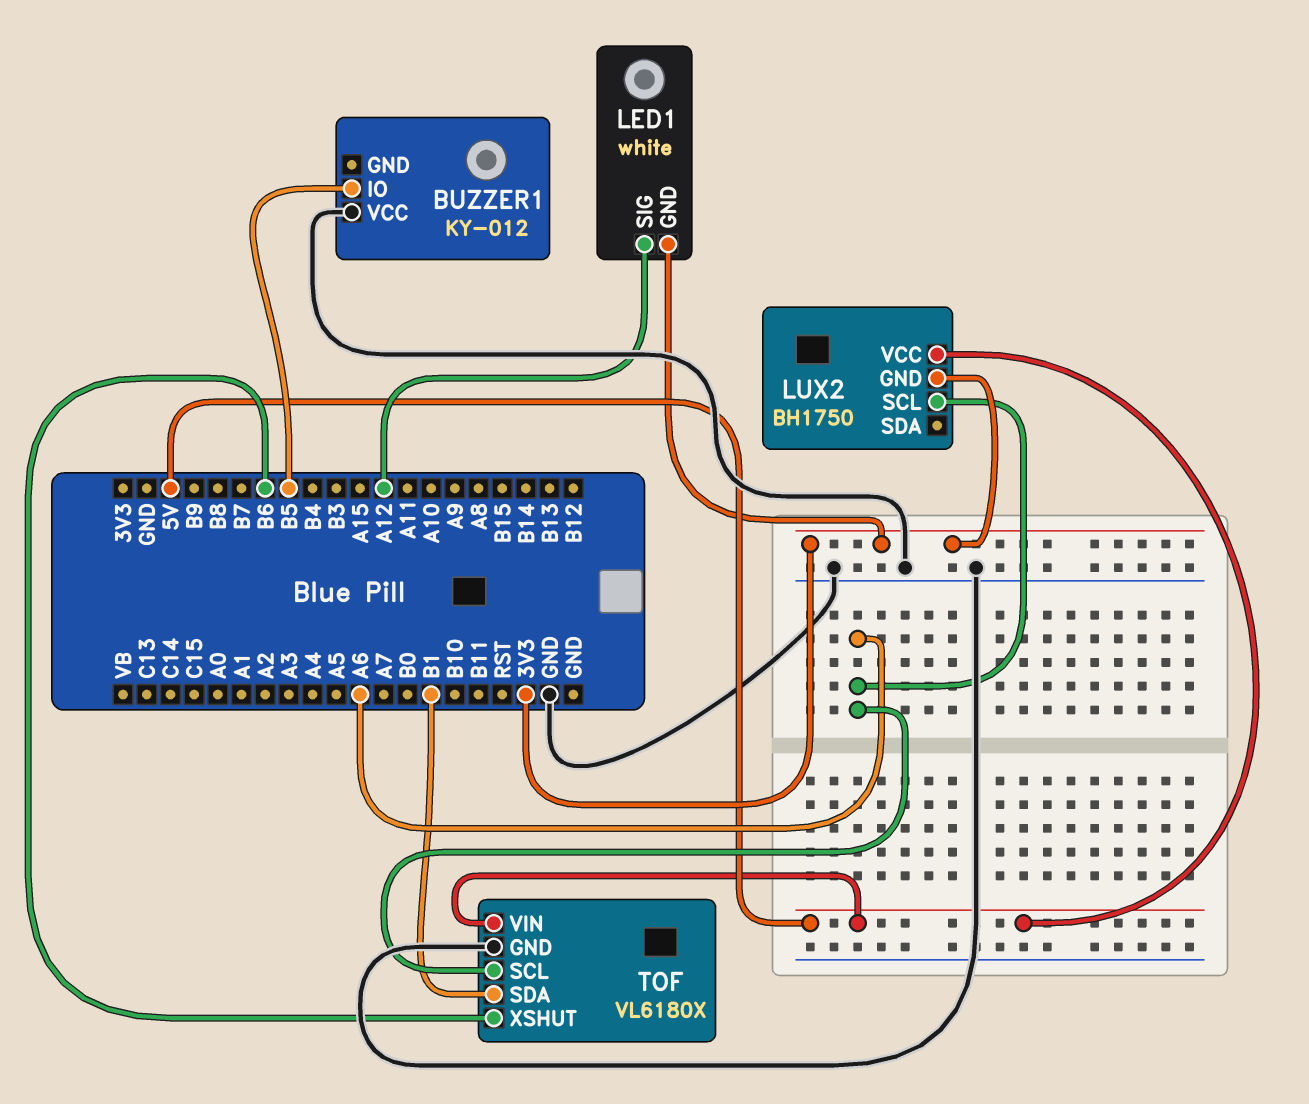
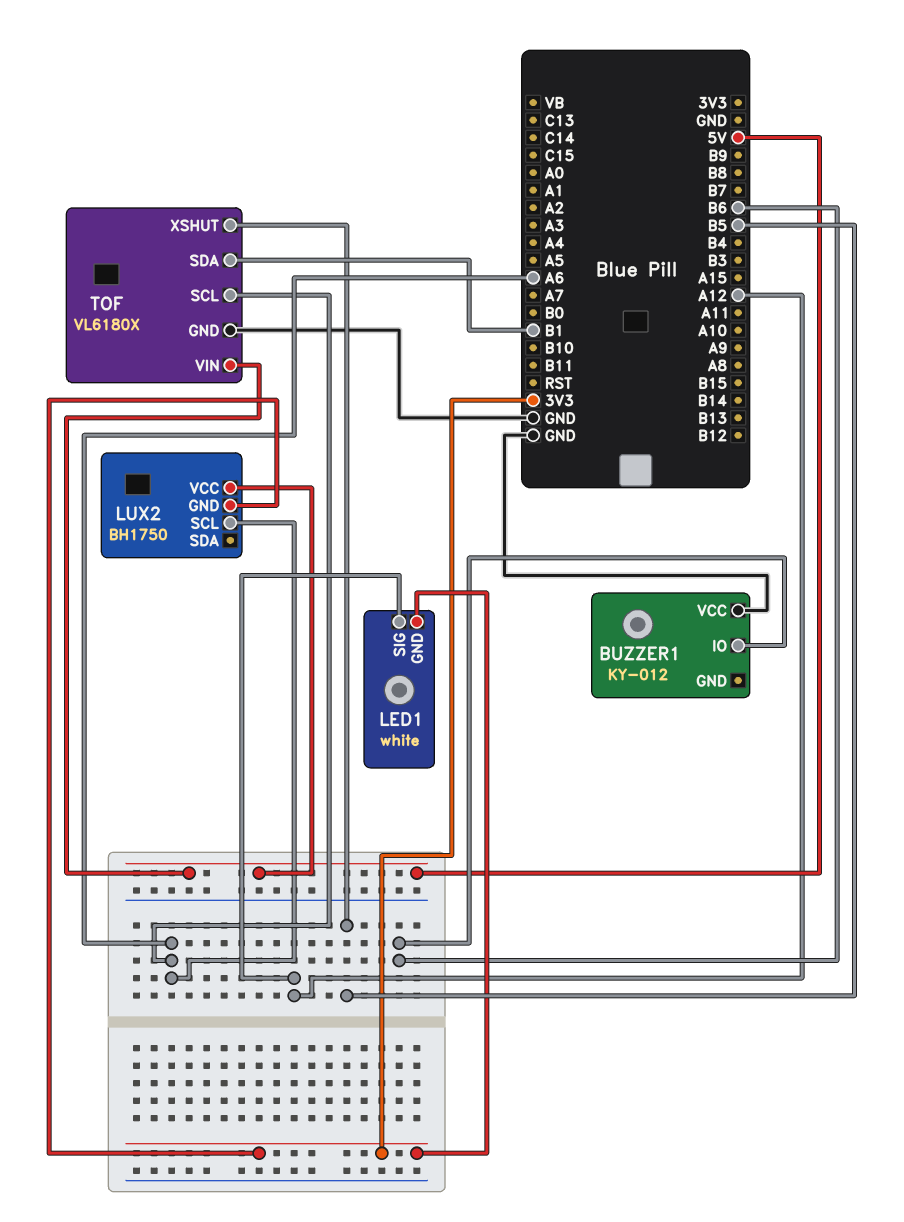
BUZZER1 pin IO: B5 -> B6
TOF pin XSHUT: B6 -> B5

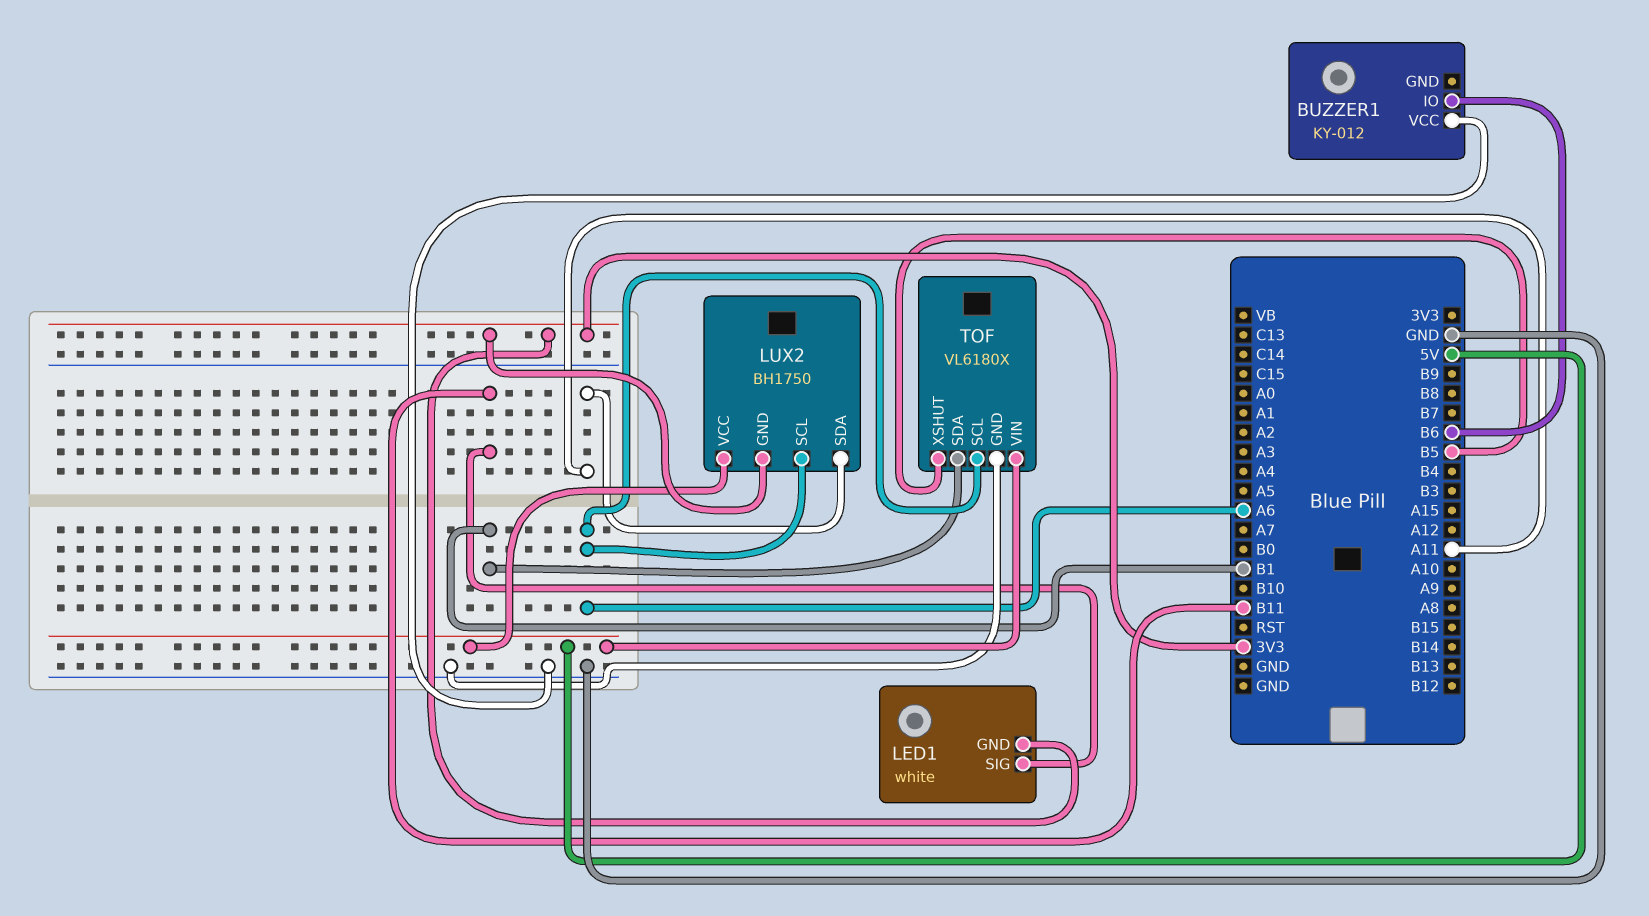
LED1 pin SIG: A12 -> B11
LUX2 pin SDA: none -> A11

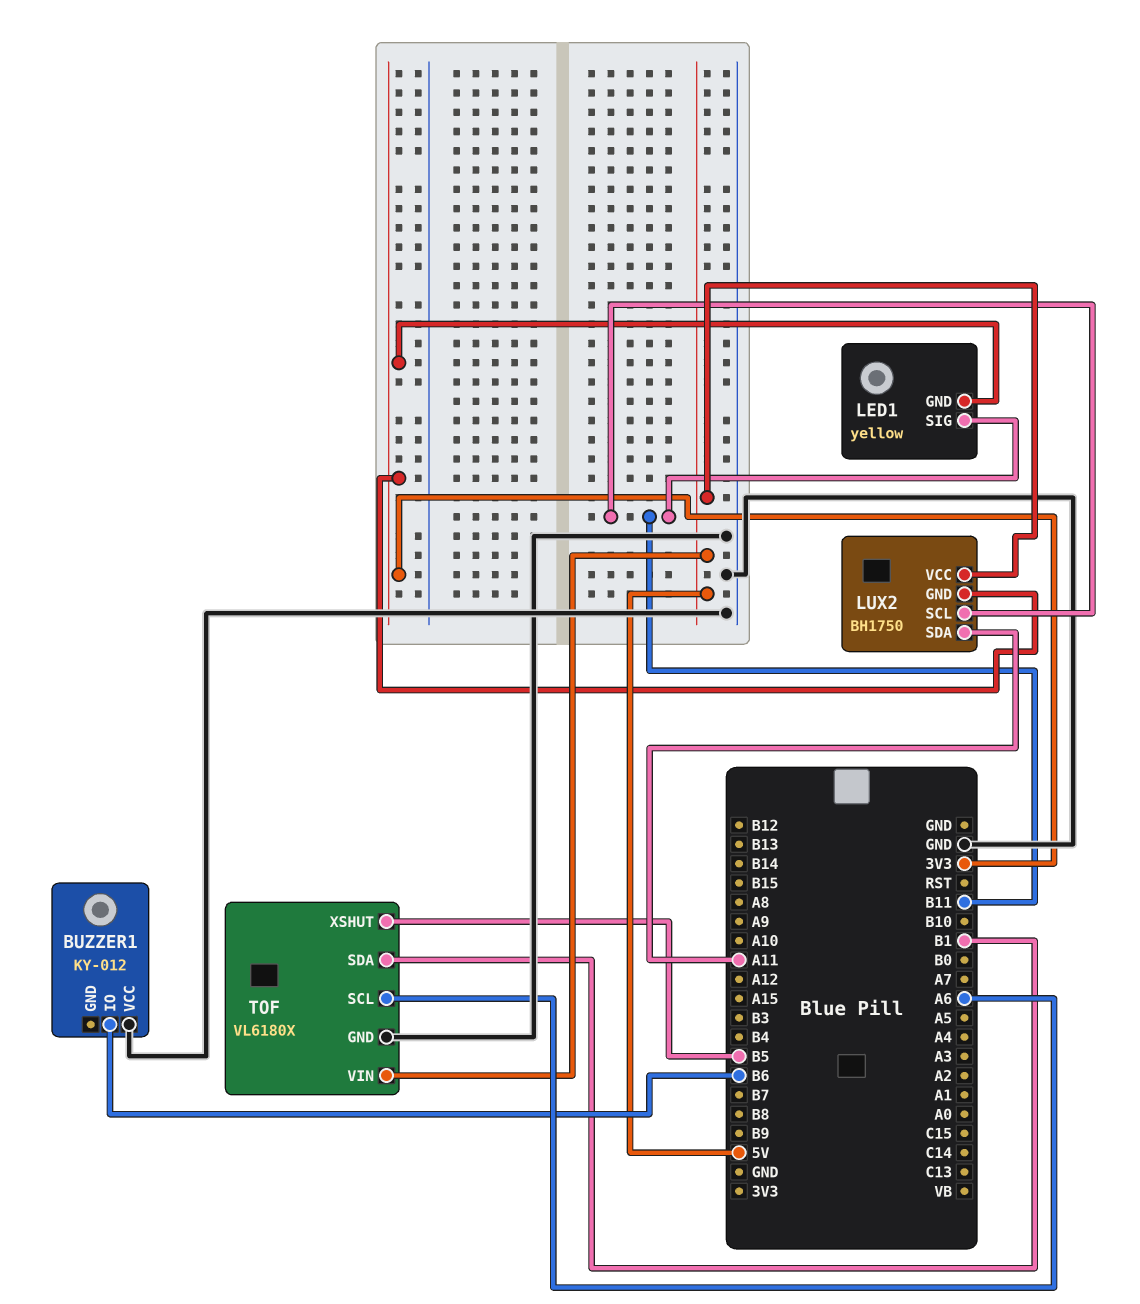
LED1: white -> yellow
LUX2 pin SCL: A6 -> B11

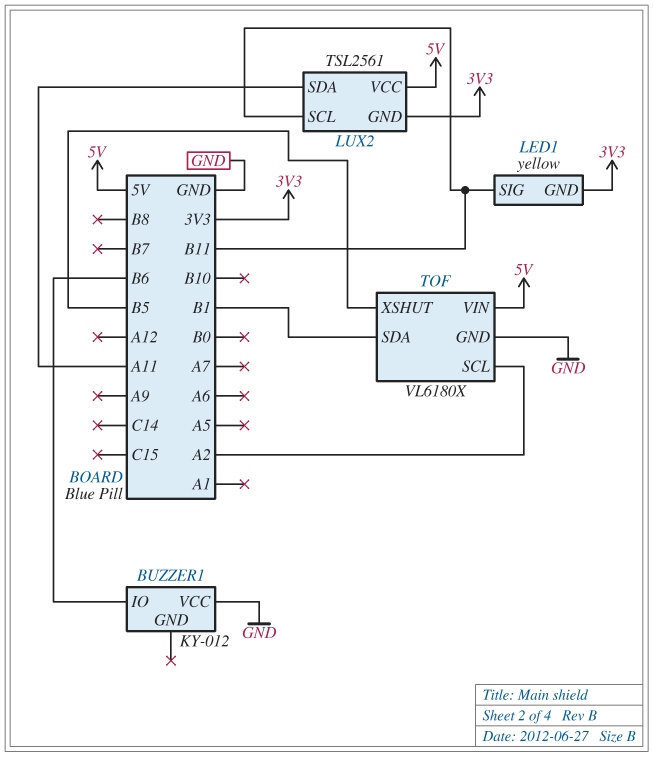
LUX2: BH1750 -> TSL2561
TOF pin SCL: A6 -> A2

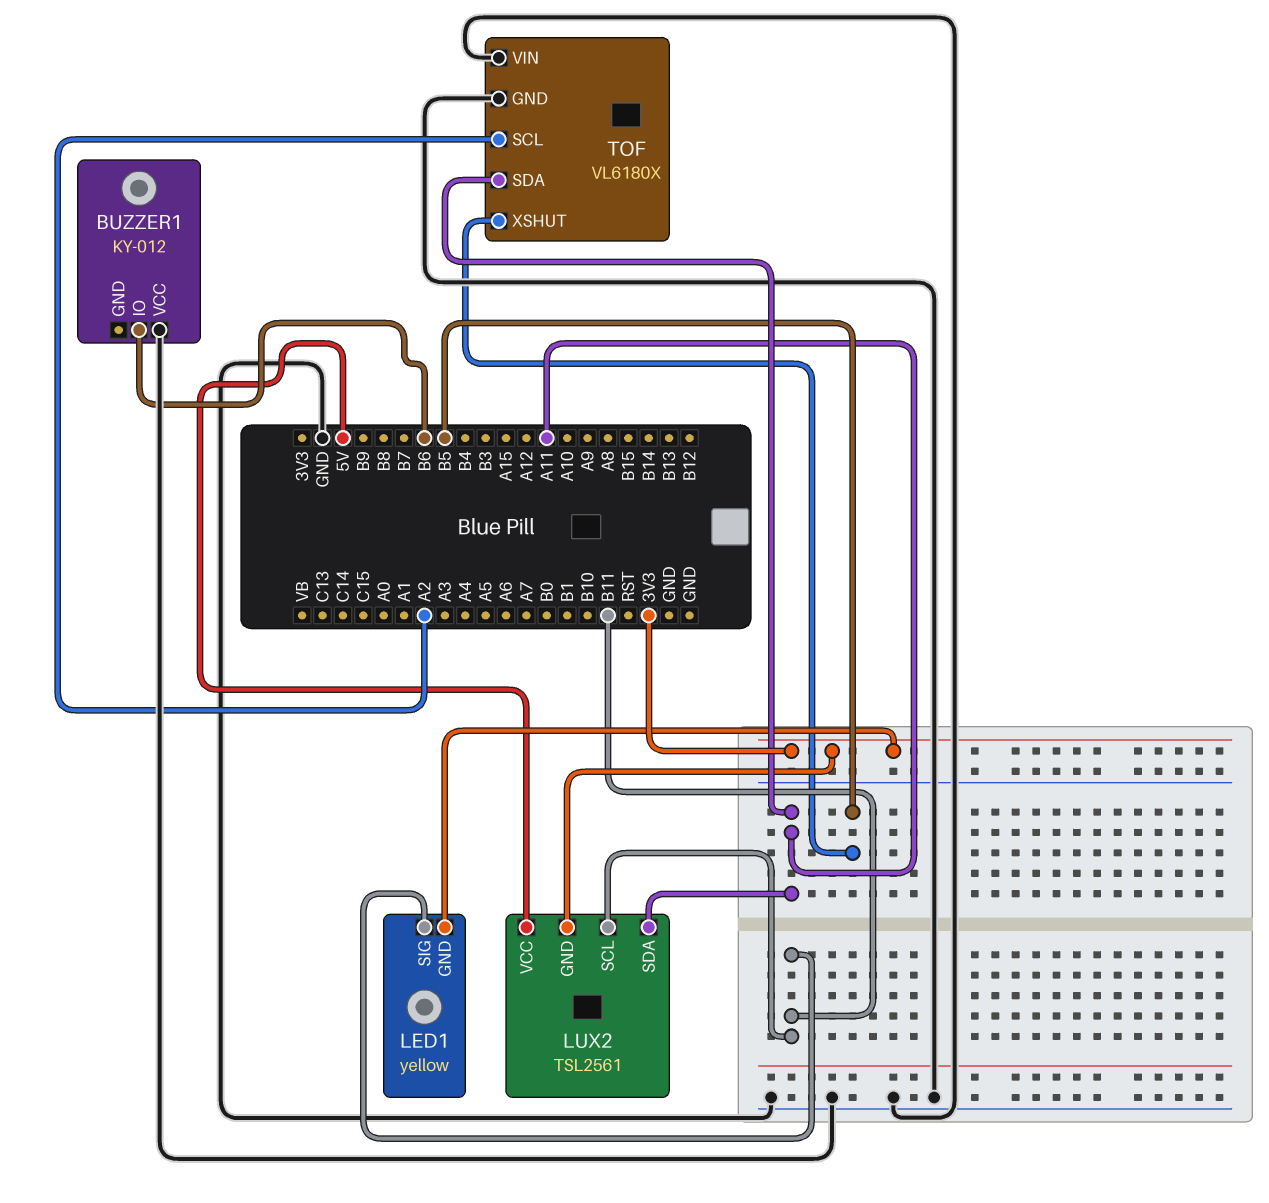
TOF pin SDA: B1 -> A11
TOF pin VIN: 5V -> GND

